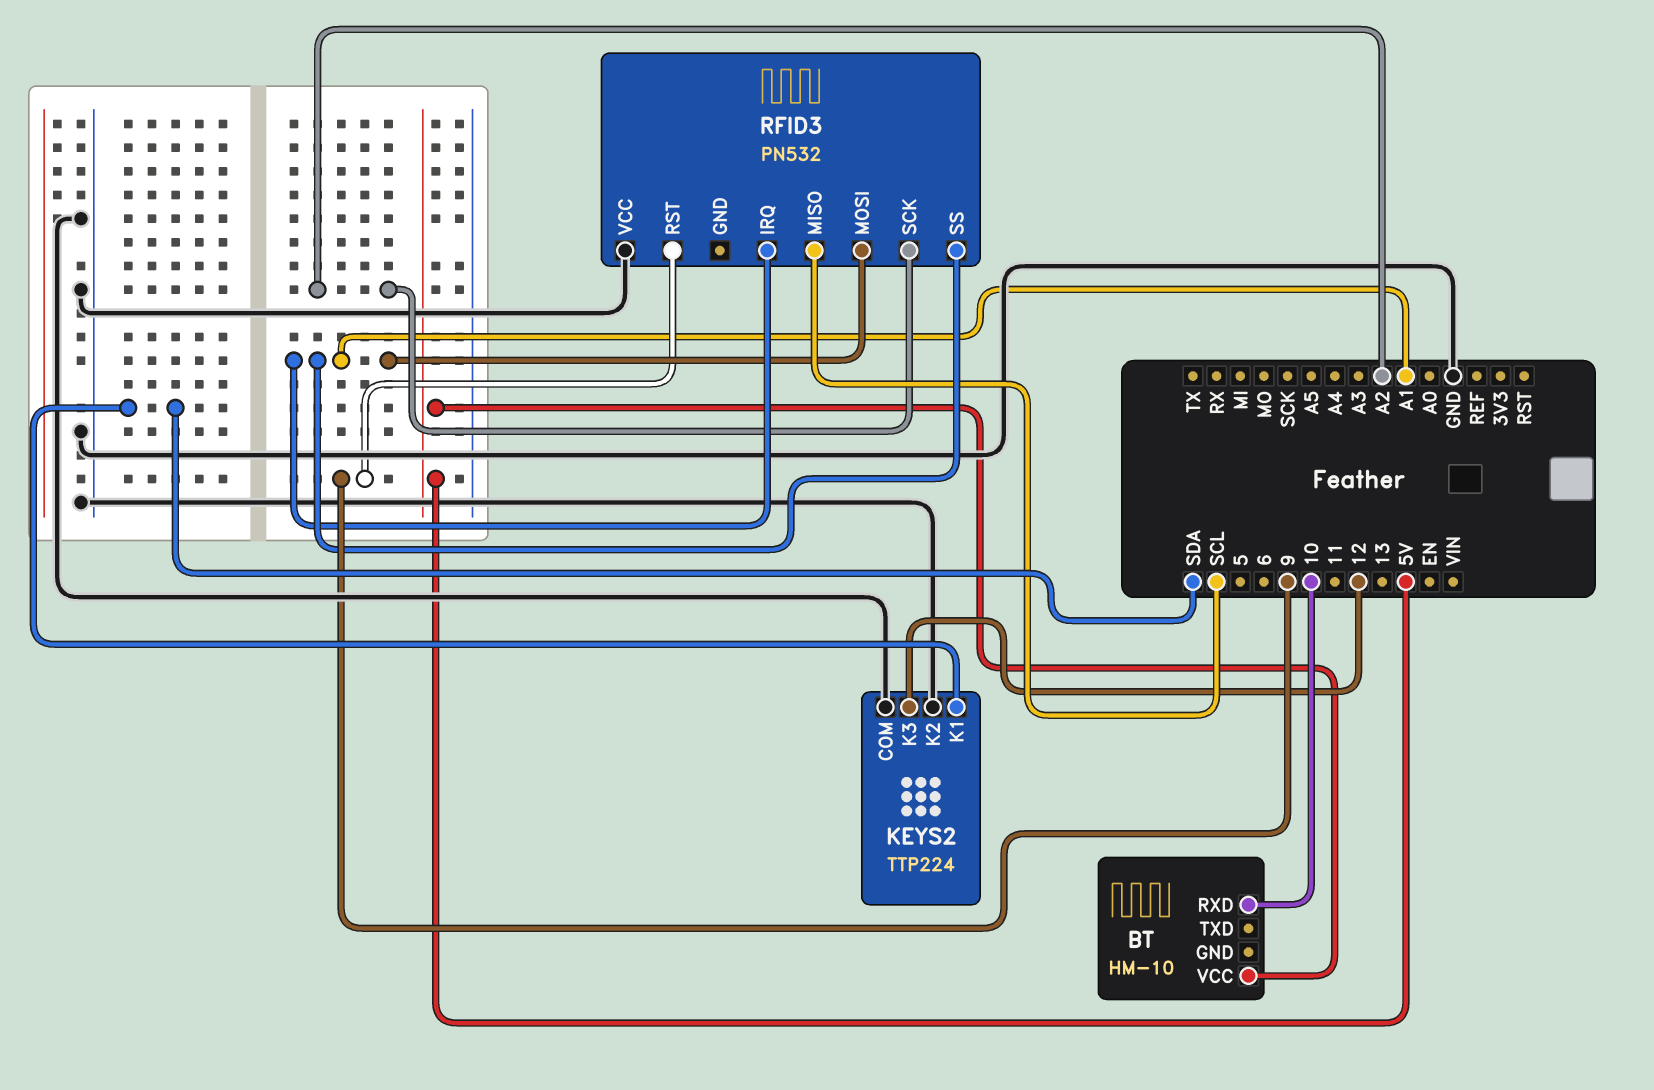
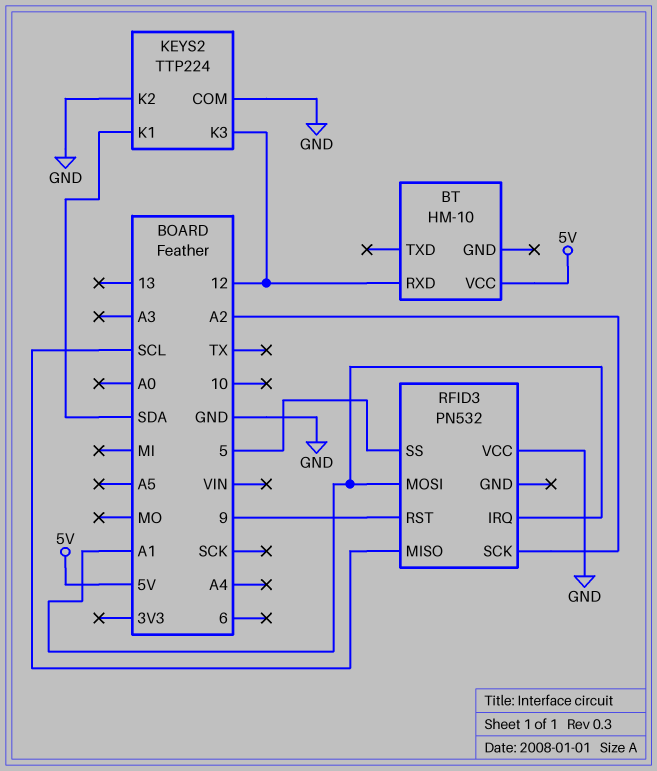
BT pin RXD: 10 -> 12
RFID3 pin SS: A1 -> 5

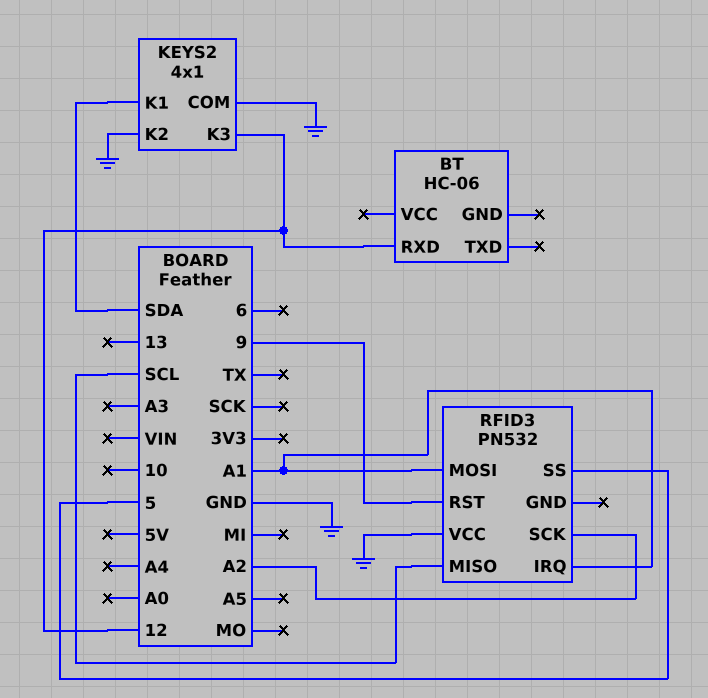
BT: HM-10 -> HC-06
BT pin VCC: 5V -> none
KEYS2: TTP224 -> 4x1

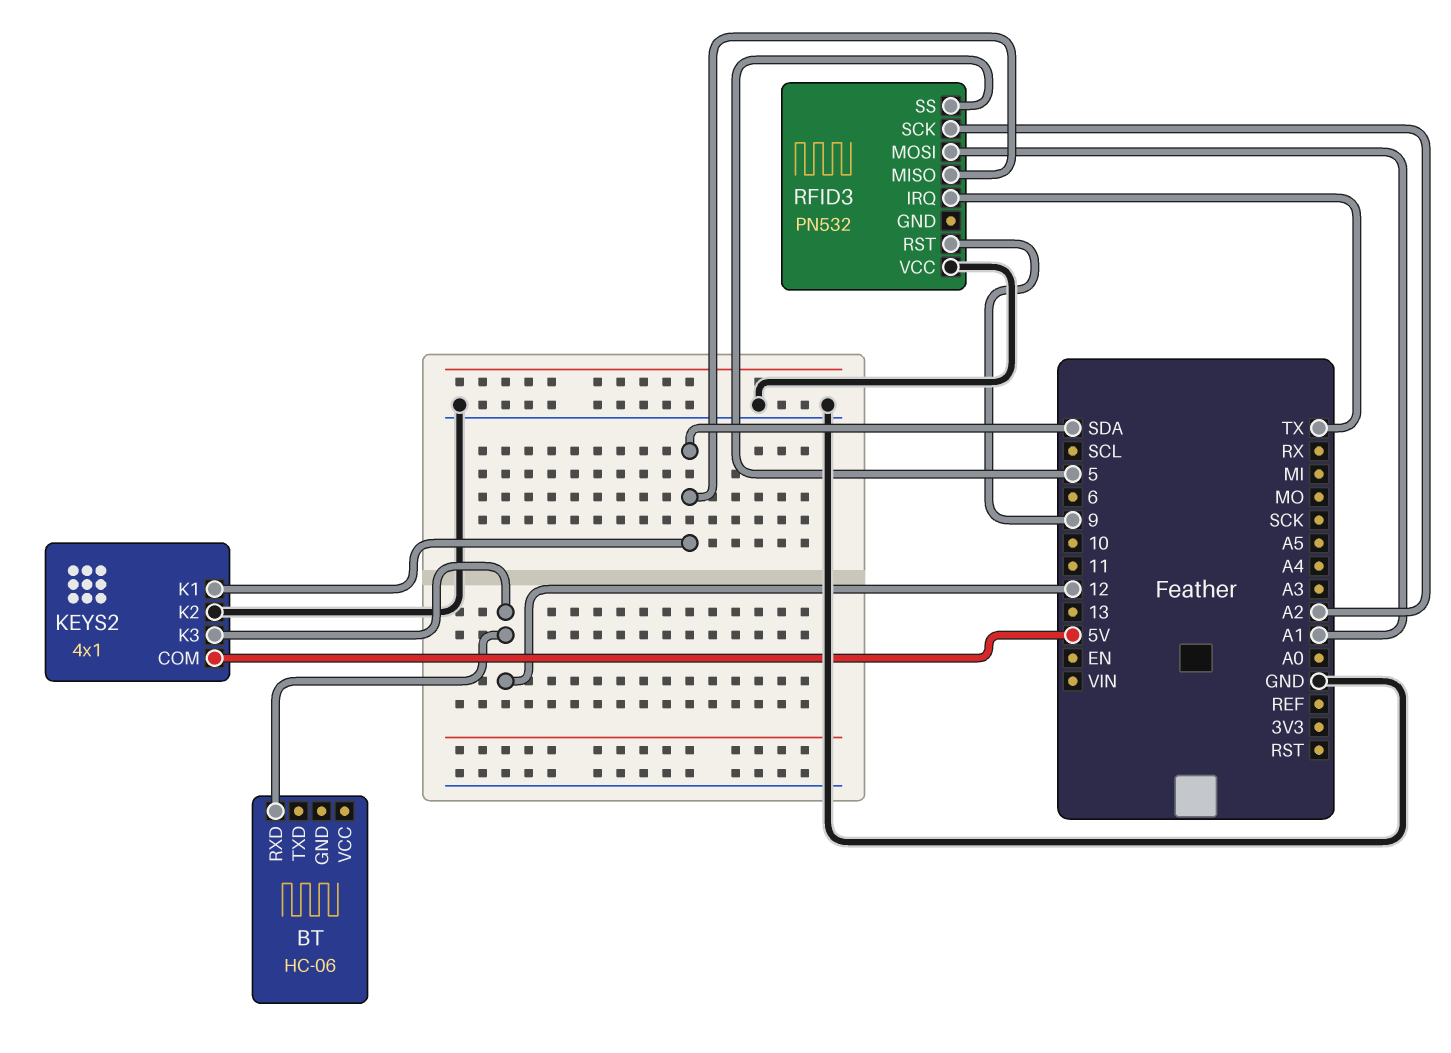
KEYS2 pin COM: GND -> 5V
RFID3 pin IRQ: A1 -> TX
RFID3 pin MISO: SCL -> SDA

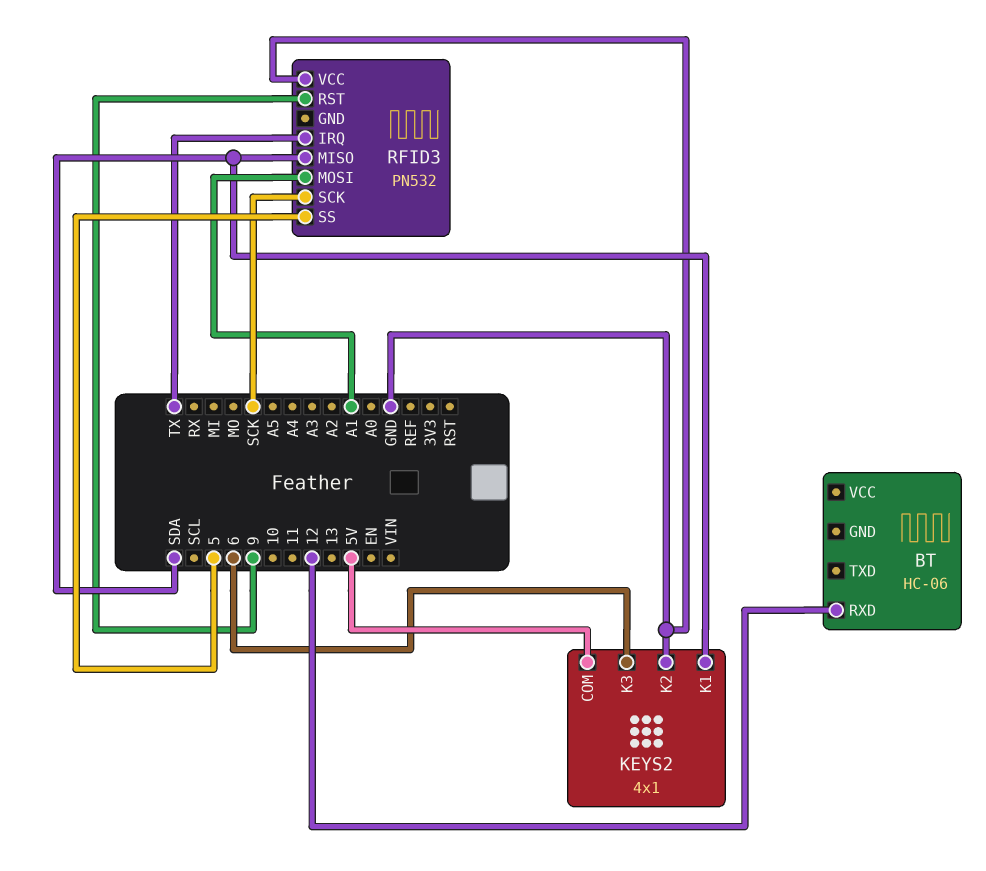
KEYS2 pin K3: 12 -> 6
RFID3 pin SCK: A2 -> SCK

